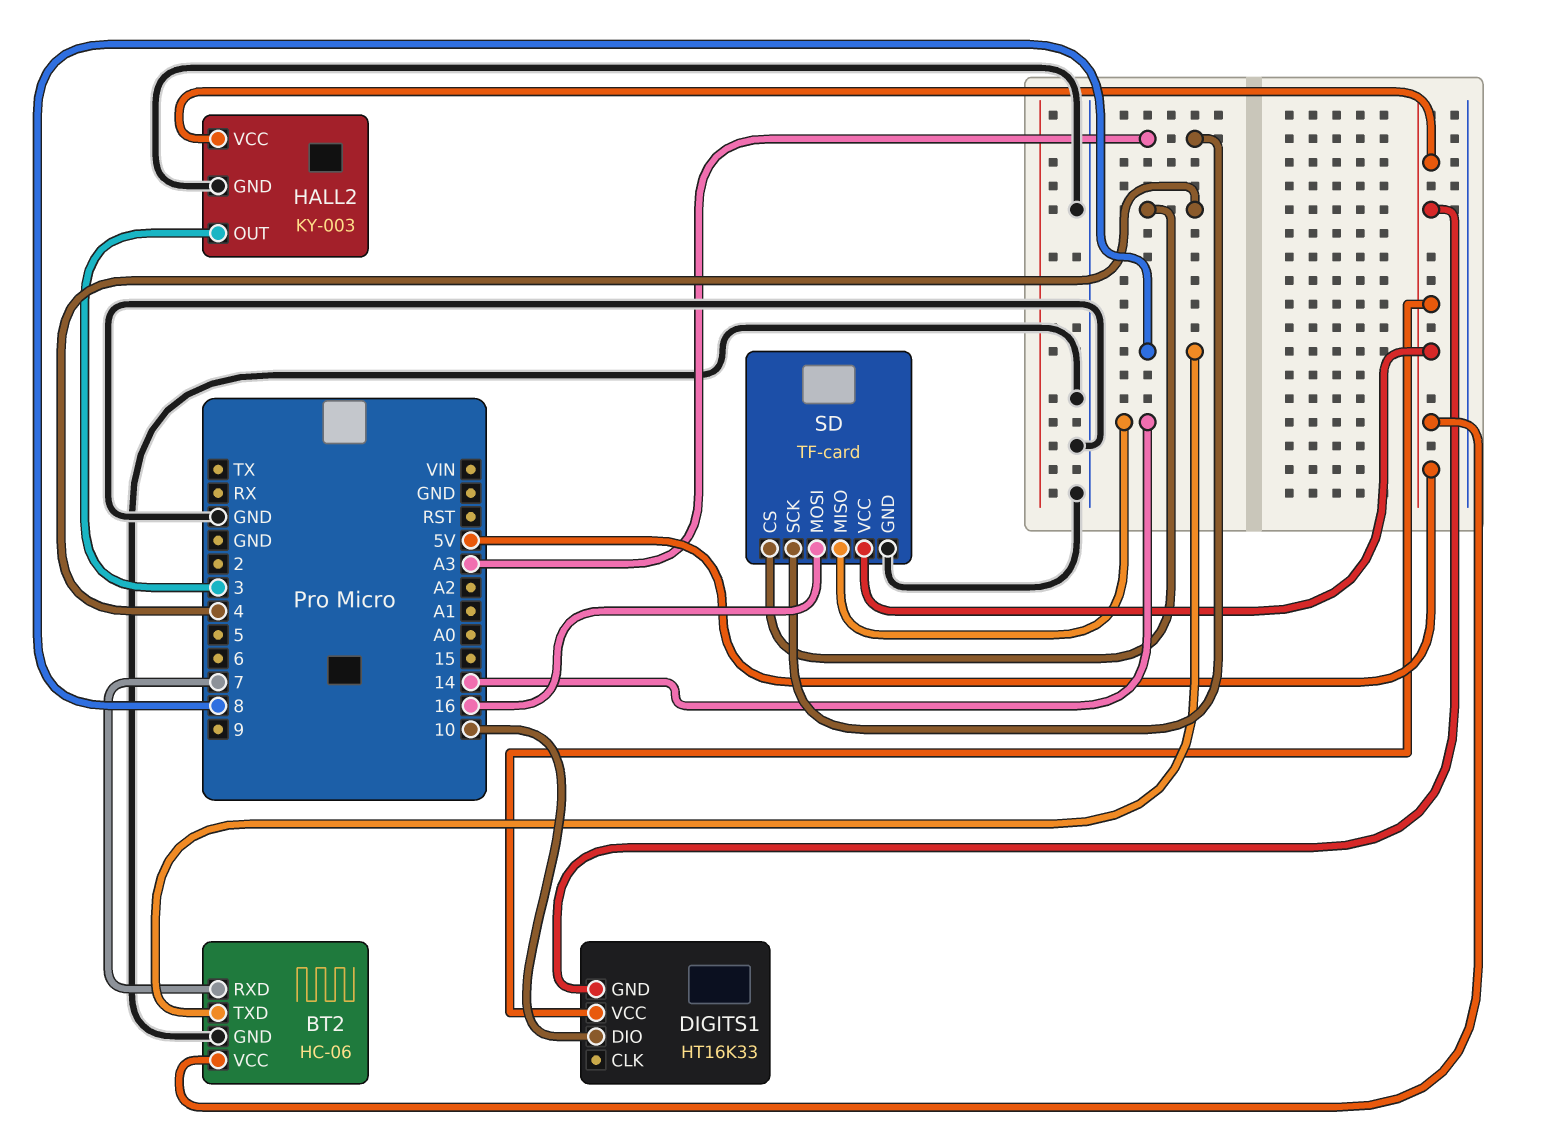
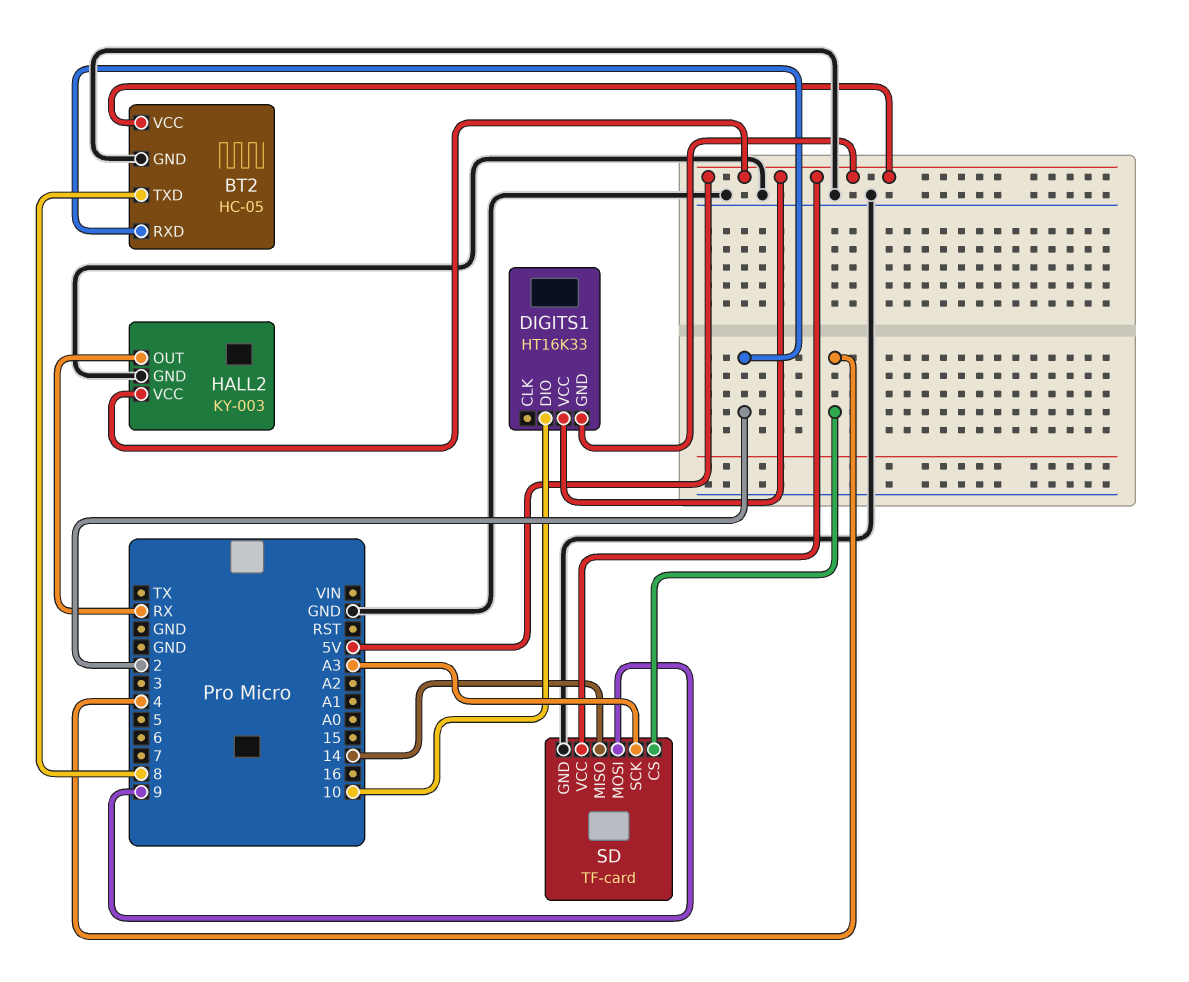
BT2: HC-06 -> HC-05
BT2 pin RXD: 7 -> 2
HALL2 pin OUT: 3 -> RX
SD pin MOSI: 16 -> 9

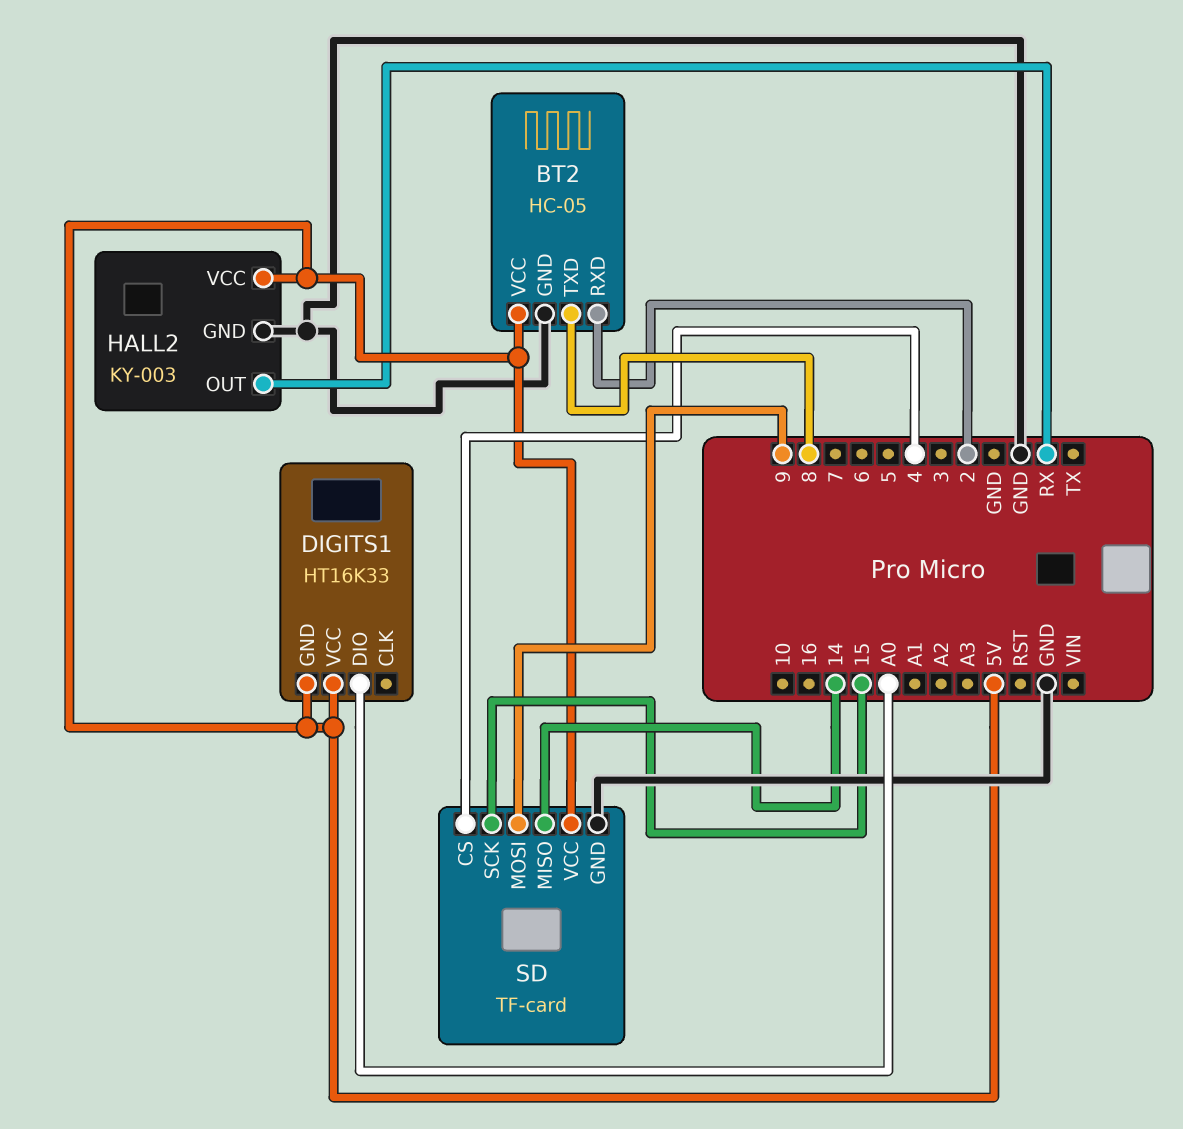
DIGITS1 pin DIO: 10 -> A0
SD pin SCK: A3 -> 15

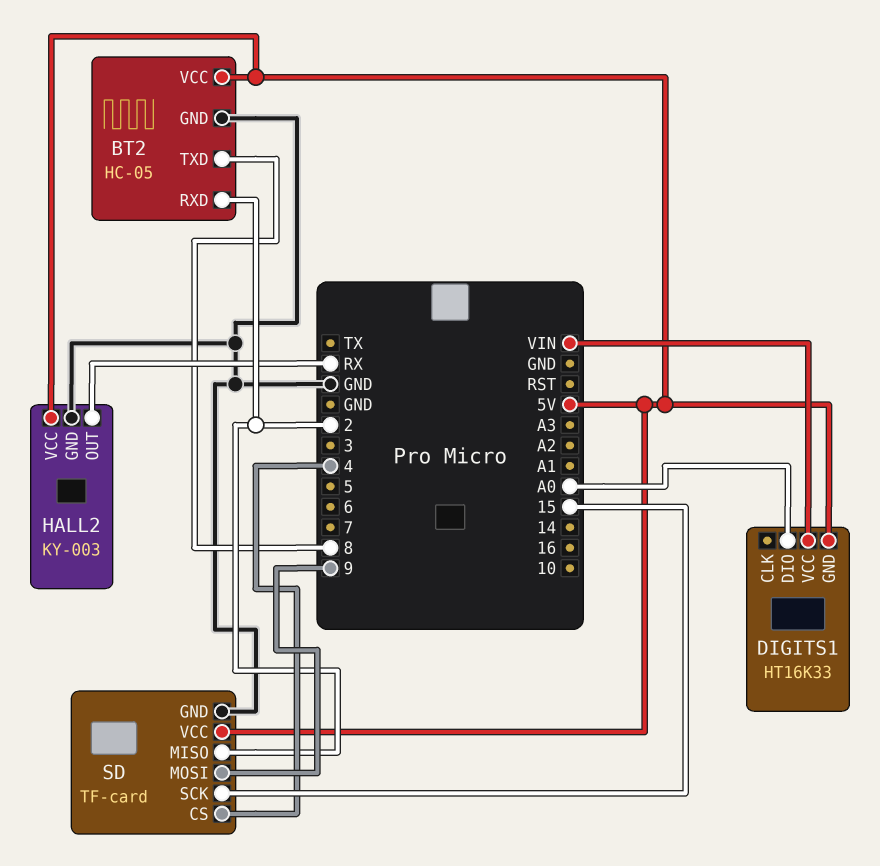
DIGITS1 pin VCC: 5V -> VIN
SD pin MISO: 14 -> 2

